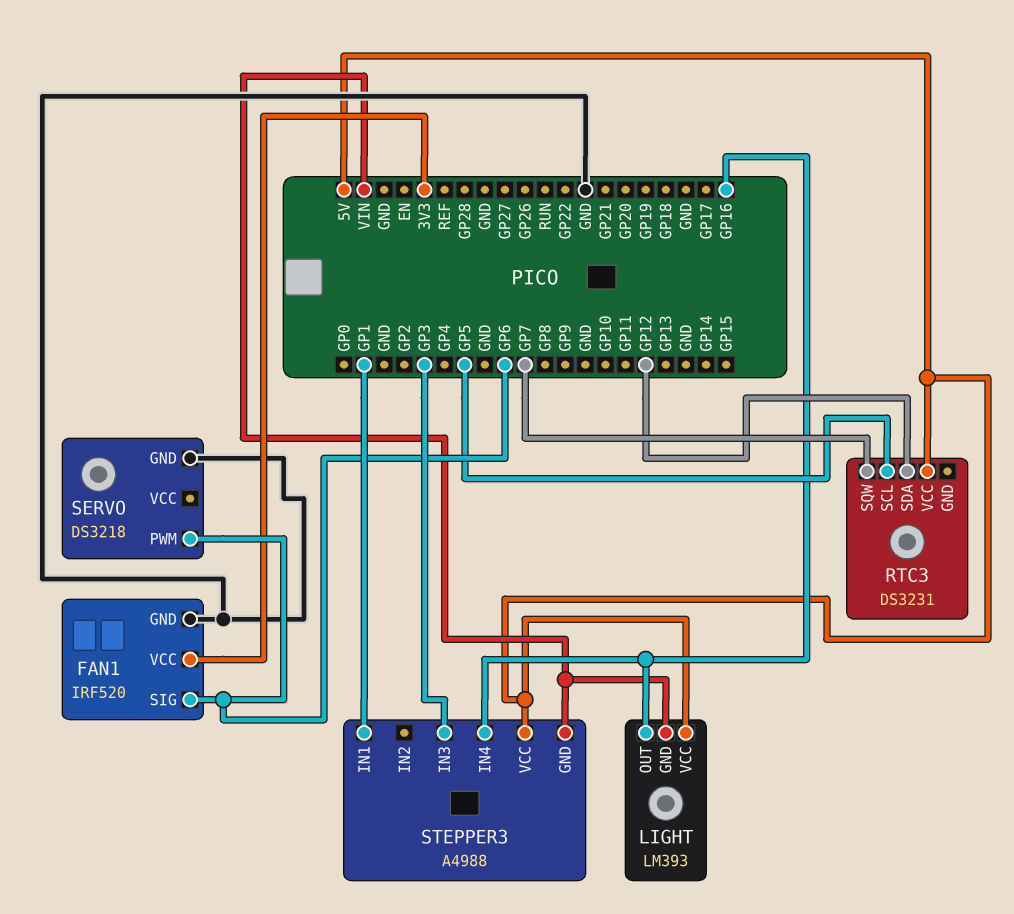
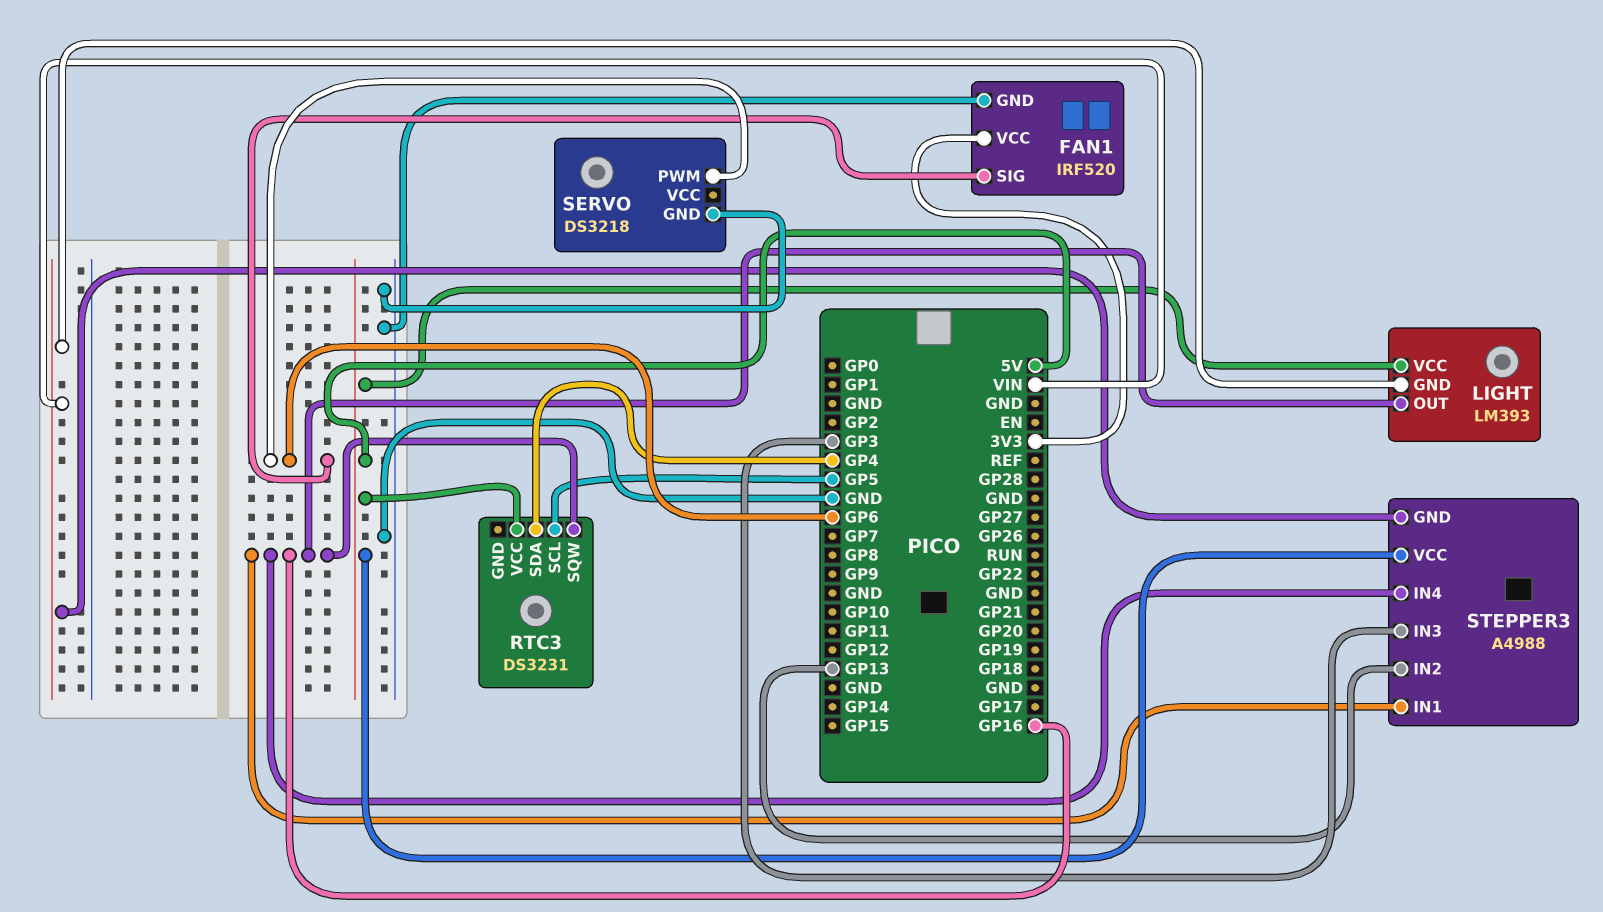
RTC3 pin SDA: GP12 -> GP4
RTC3 pin SQW: GP7 -> GP16
STEPPER3 pin IN1: GP1 -> GP16
STEPPER3 pin IN2: none -> GP13

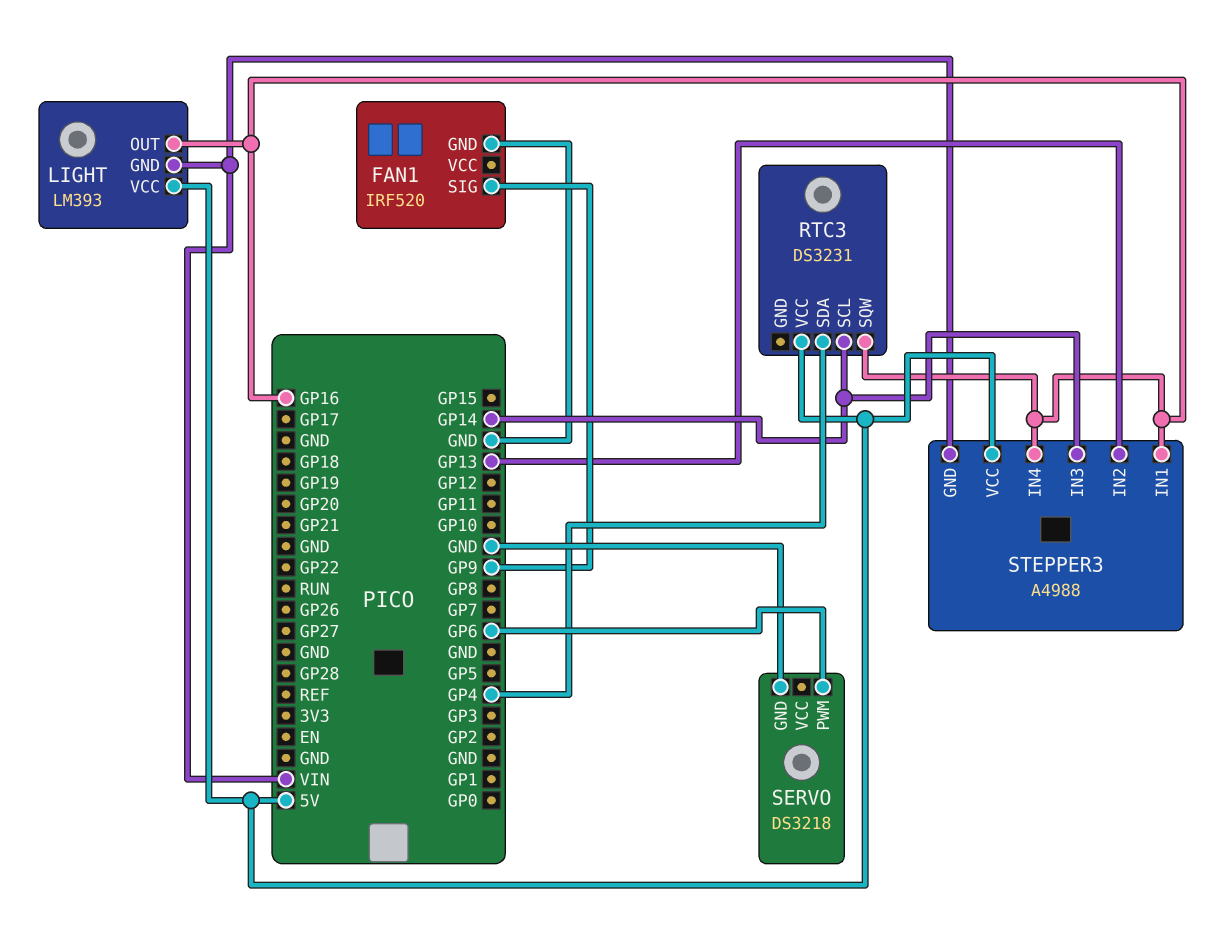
FAN1 pin SIG: GP6 -> GP9
FAN1 pin VCC: 3V3 -> none
RTC3 pin SCL: GP5 -> GP14
STEPPER3 pin IN3: GP3 -> GP14

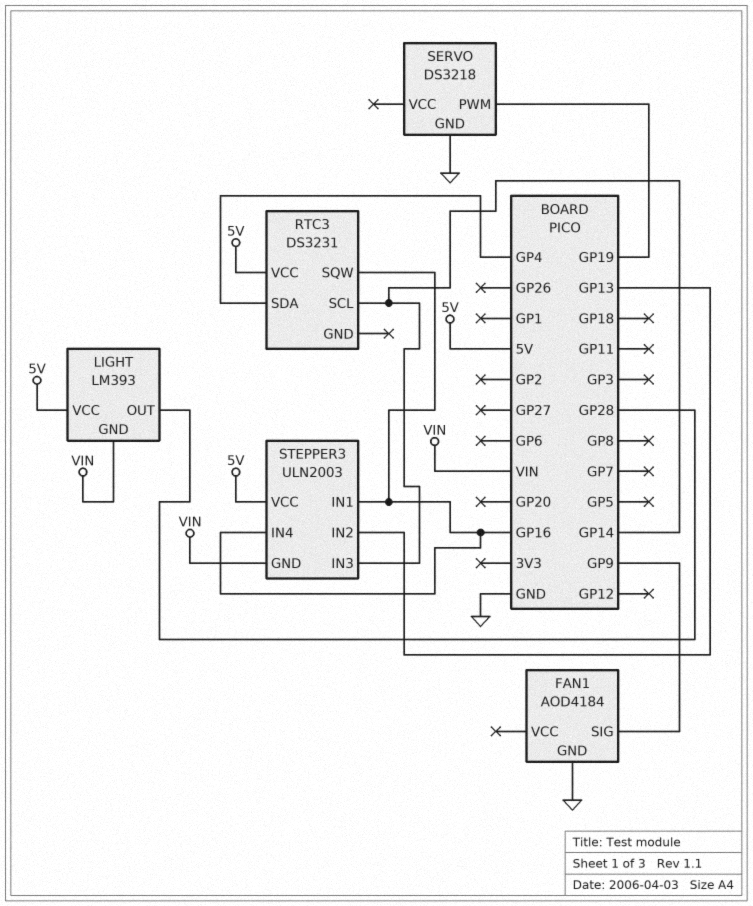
FAN1: IRF520 -> AOD4184
LIGHT pin OUT: GP16 -> GP28
SERVO pin PWM: GP6 -> GP19
STEPPER3: A4988 -> ULN2003

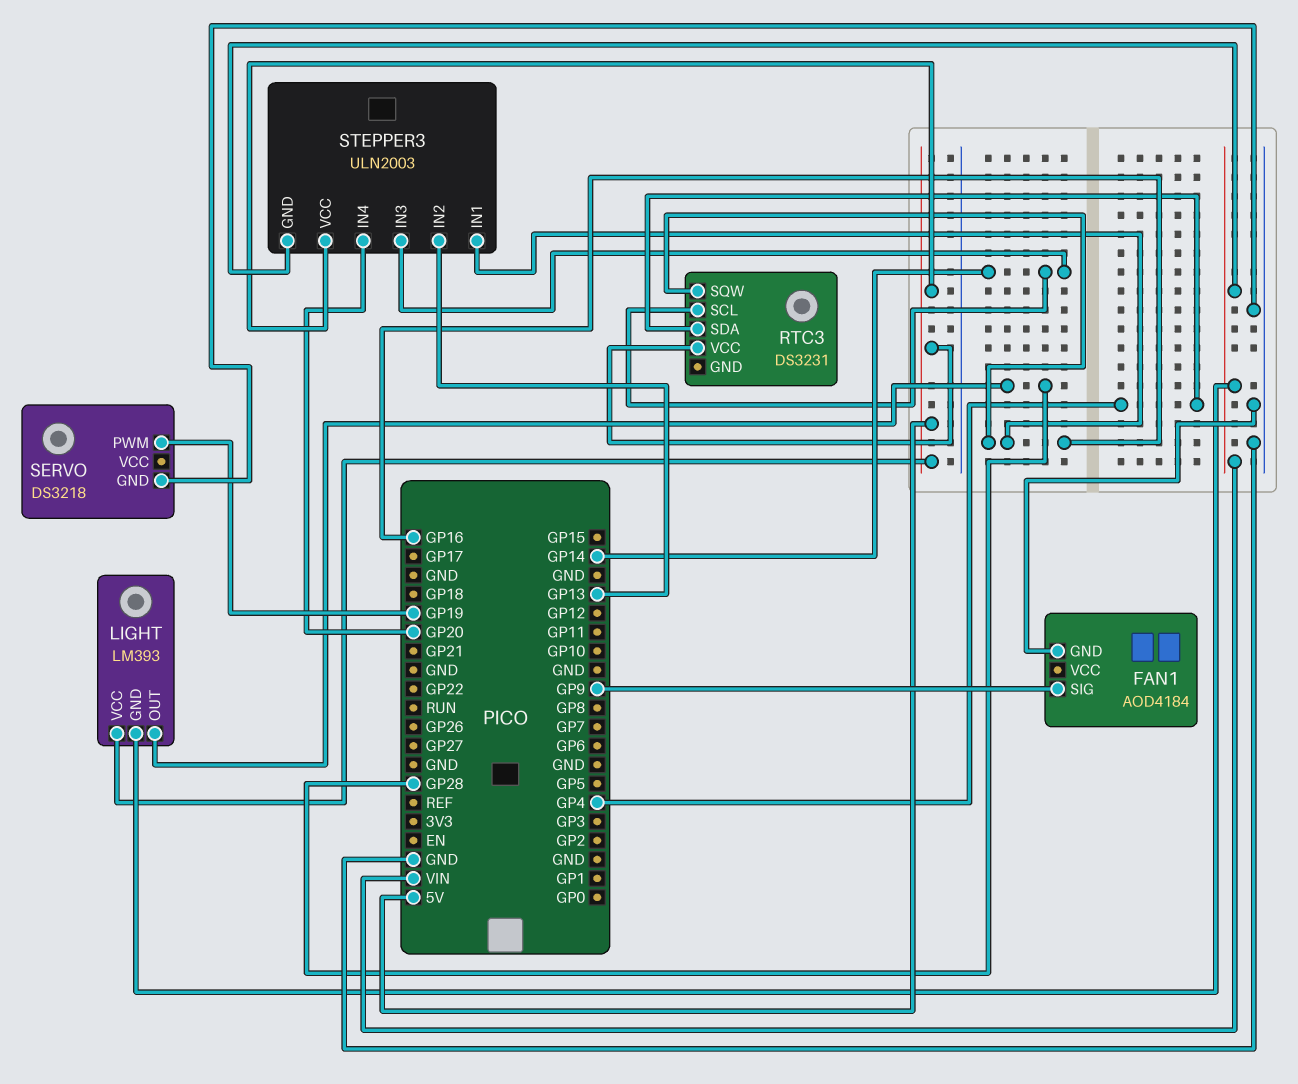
STEPPER3 pin IN4: GP16 -> GP20

